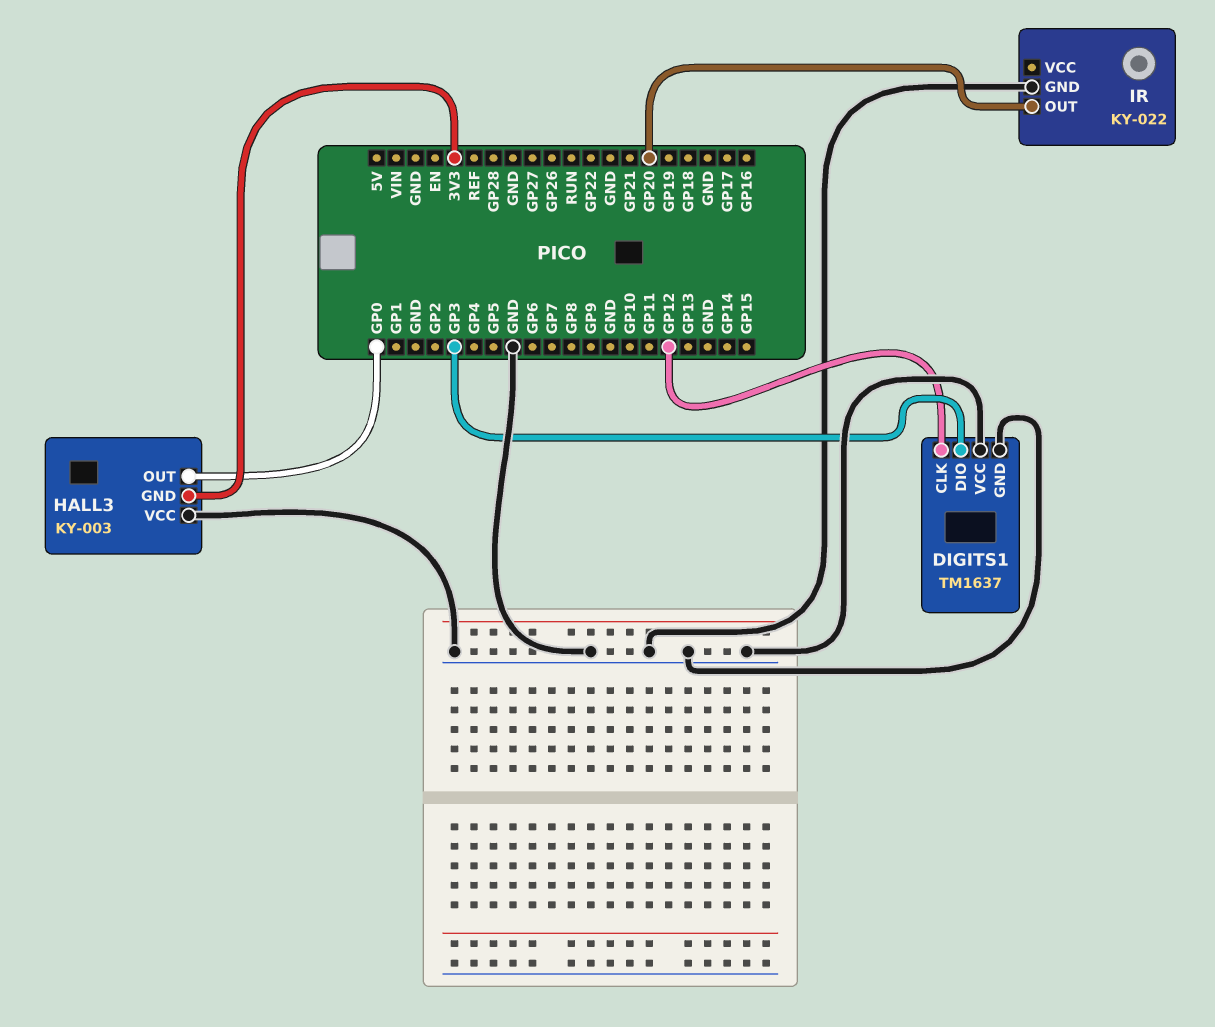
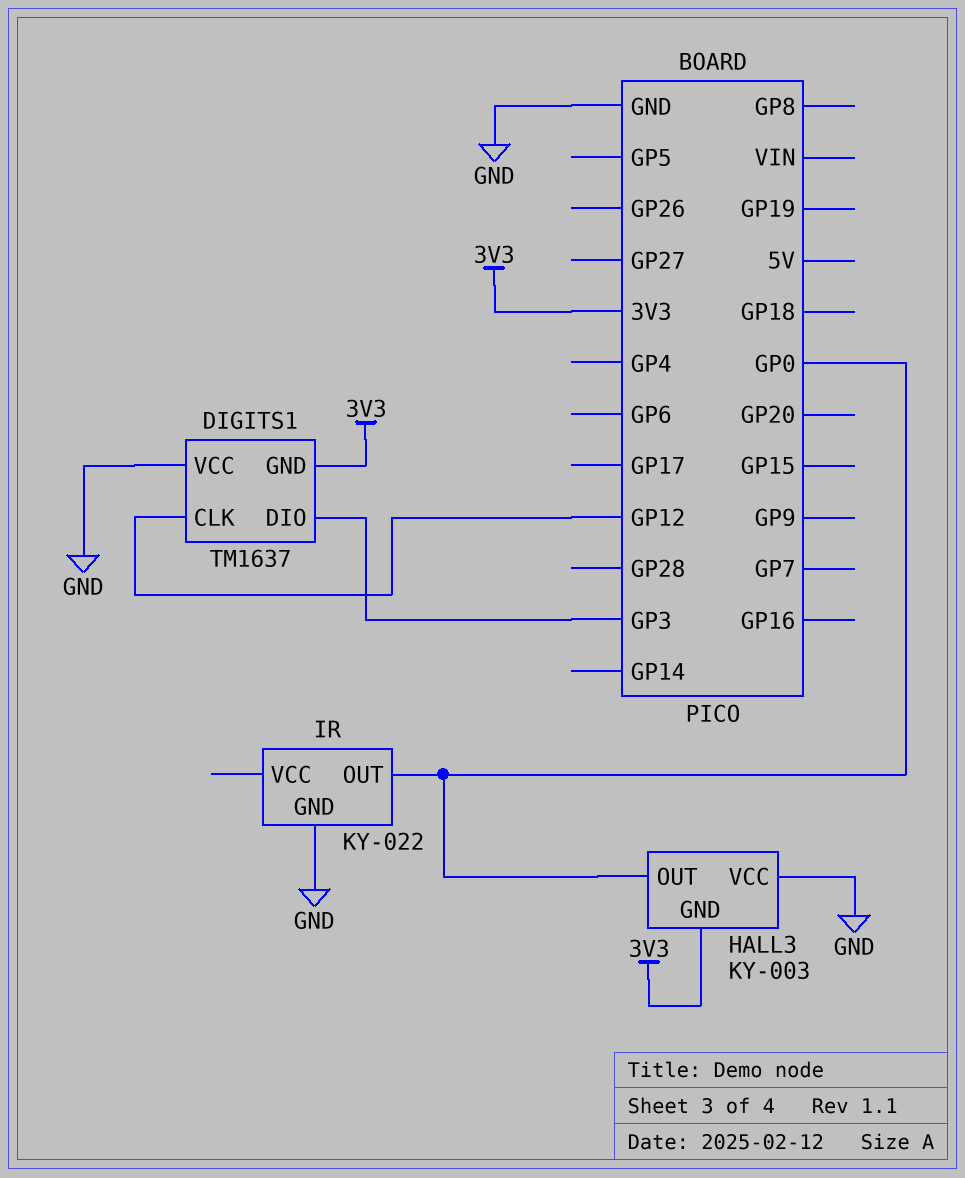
DIGITS1 pin GND: GND -> 3V3
IR pin OUT: GP20 -> GP0

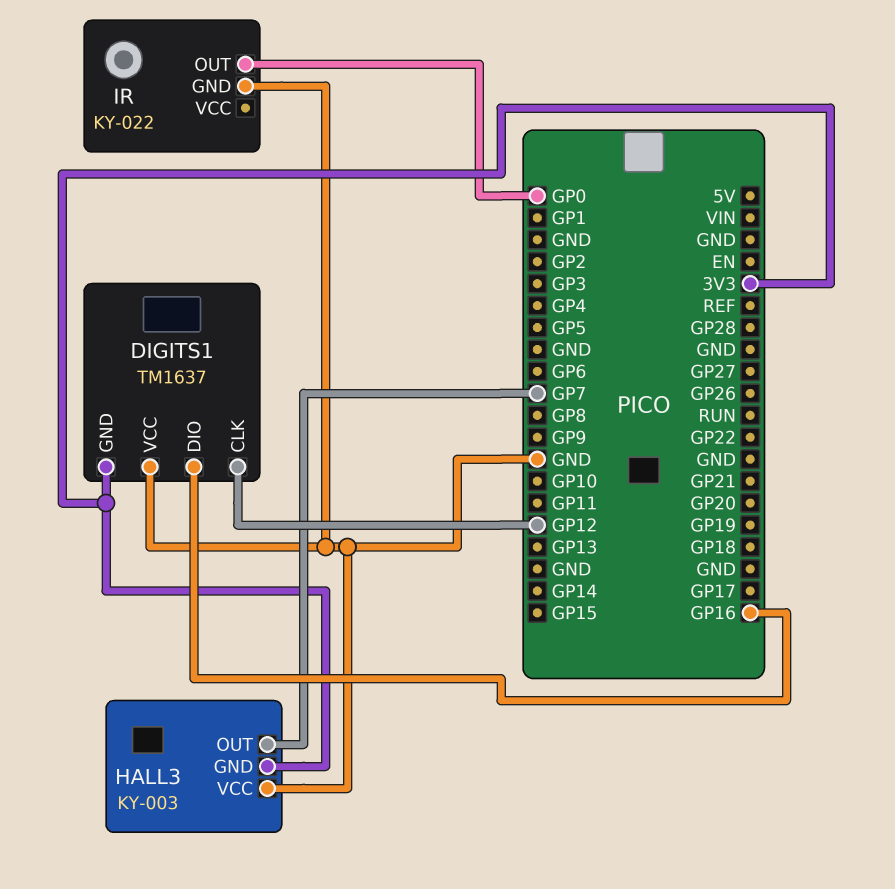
DIGITS1 pin DIO: GP3 -> GP16
HALL3 pin OUT: GP0 -> GP7

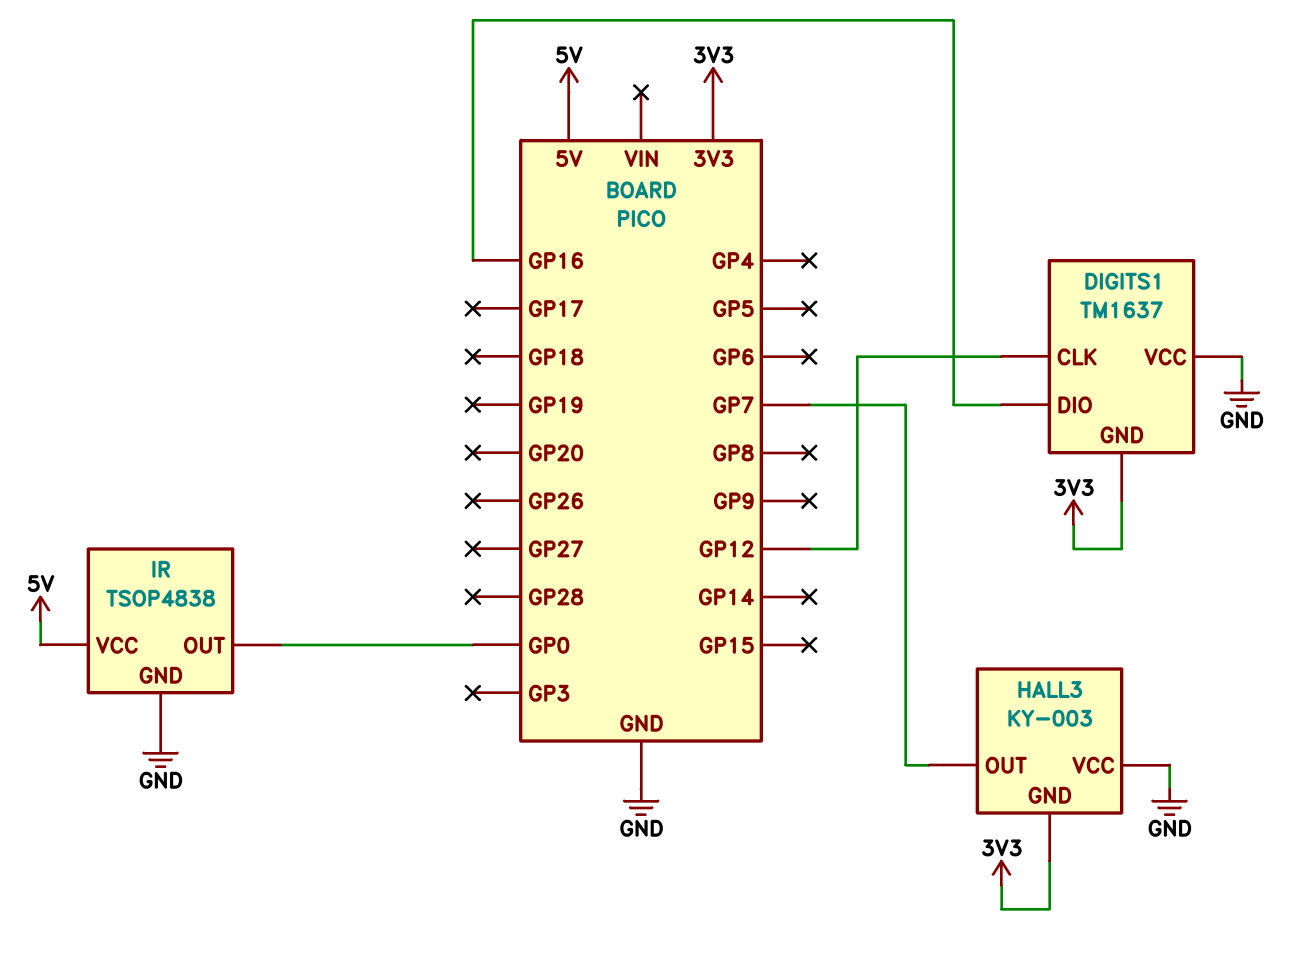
IR: KY-022 -> TSOP4838
IR pin VCC: none -> 5V

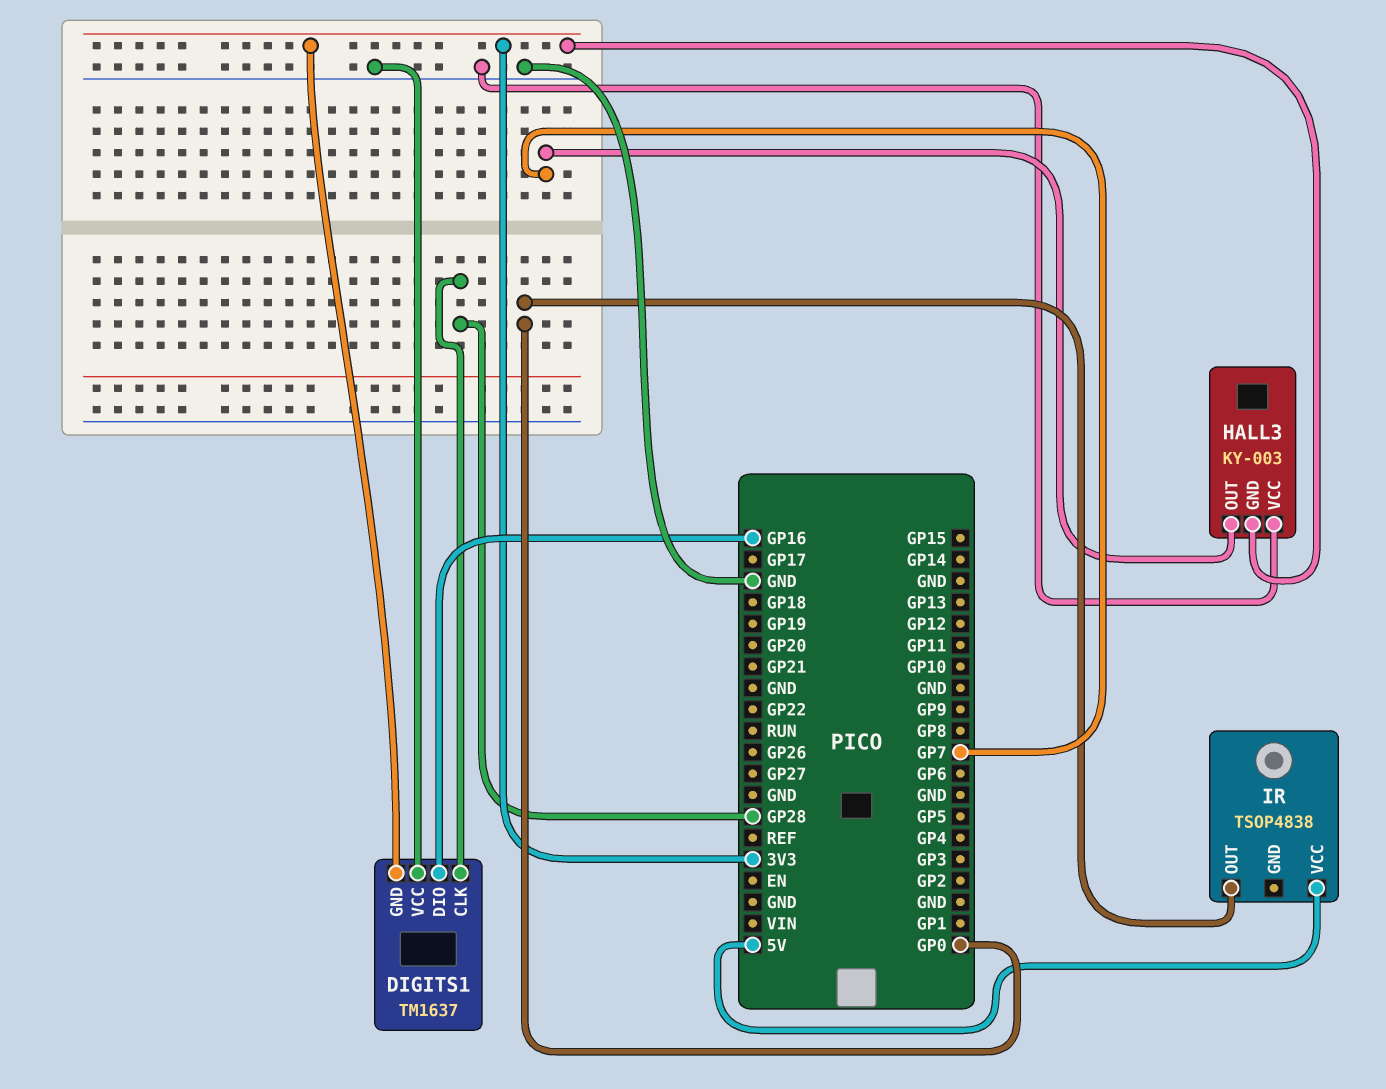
DIGITS1 pin CLK: GP12 -> GP28
IR pin GND: GND -> none

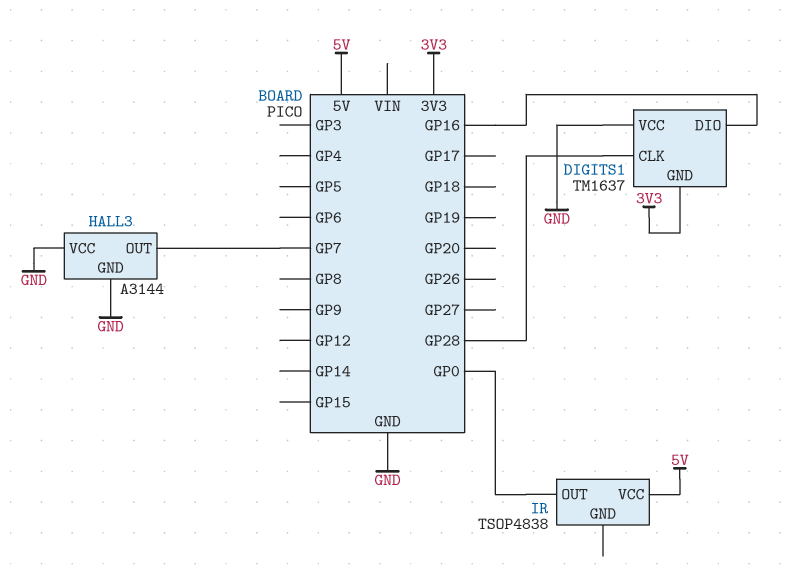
HALL3: KY-003 -> A3144
HALL3 pin GND: 3V3 -> GND

